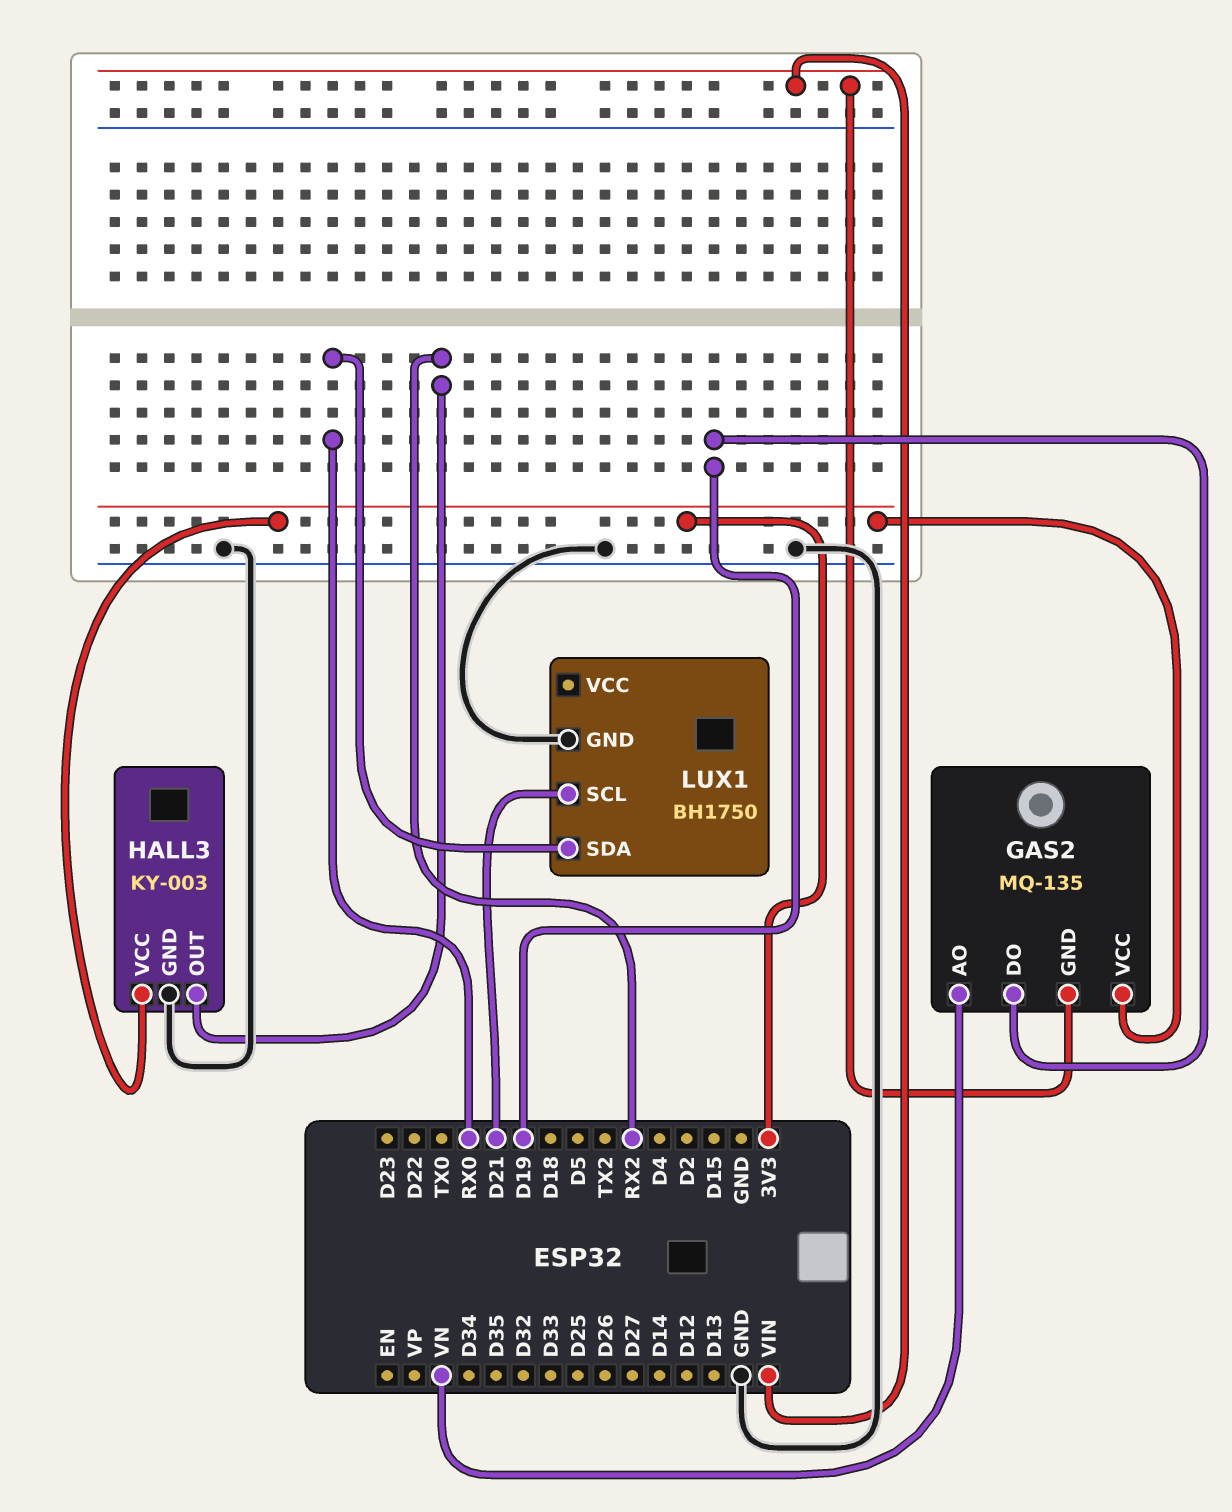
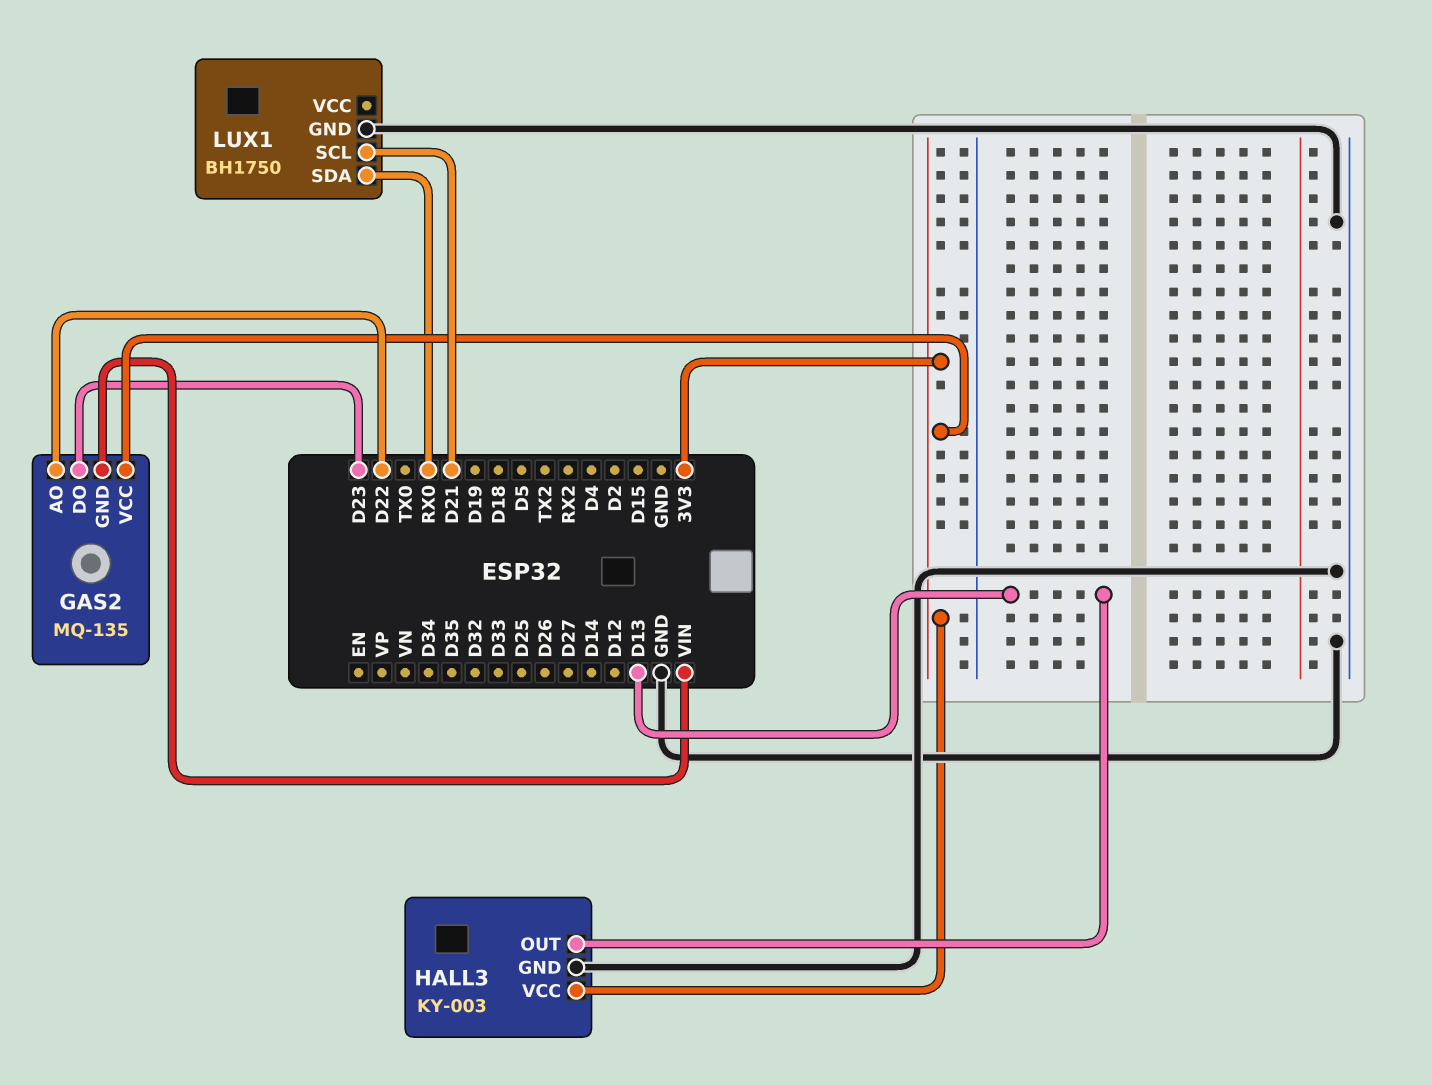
GAS2 pin AO: VN -> D22
GAS2 pin DO: D19 -> D23
HALL3 pin OUT: RX2 -> D13

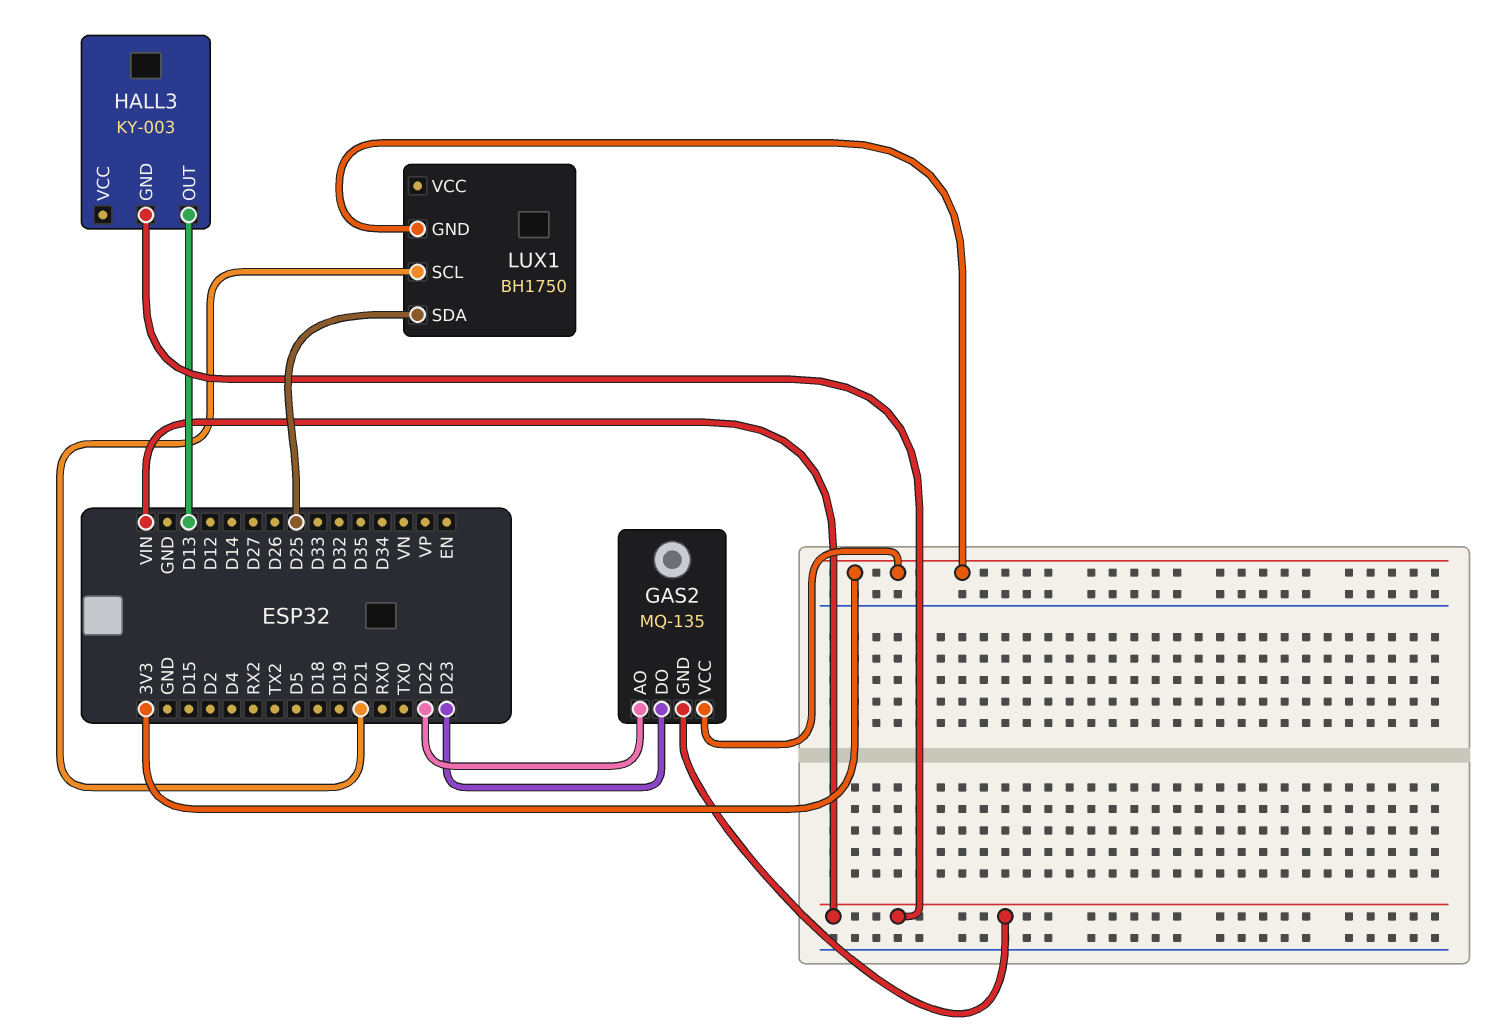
HALL3 pin GND: GND -> VIN
HALL3 pin VCC: 3V3 -> none
LUX1 pin GND: GND -> 3V3
LUX1 pin SDA: RX0 -> D25

